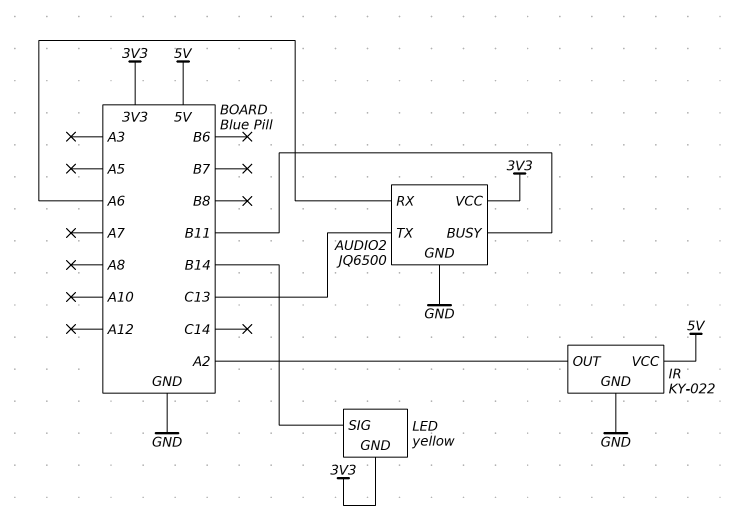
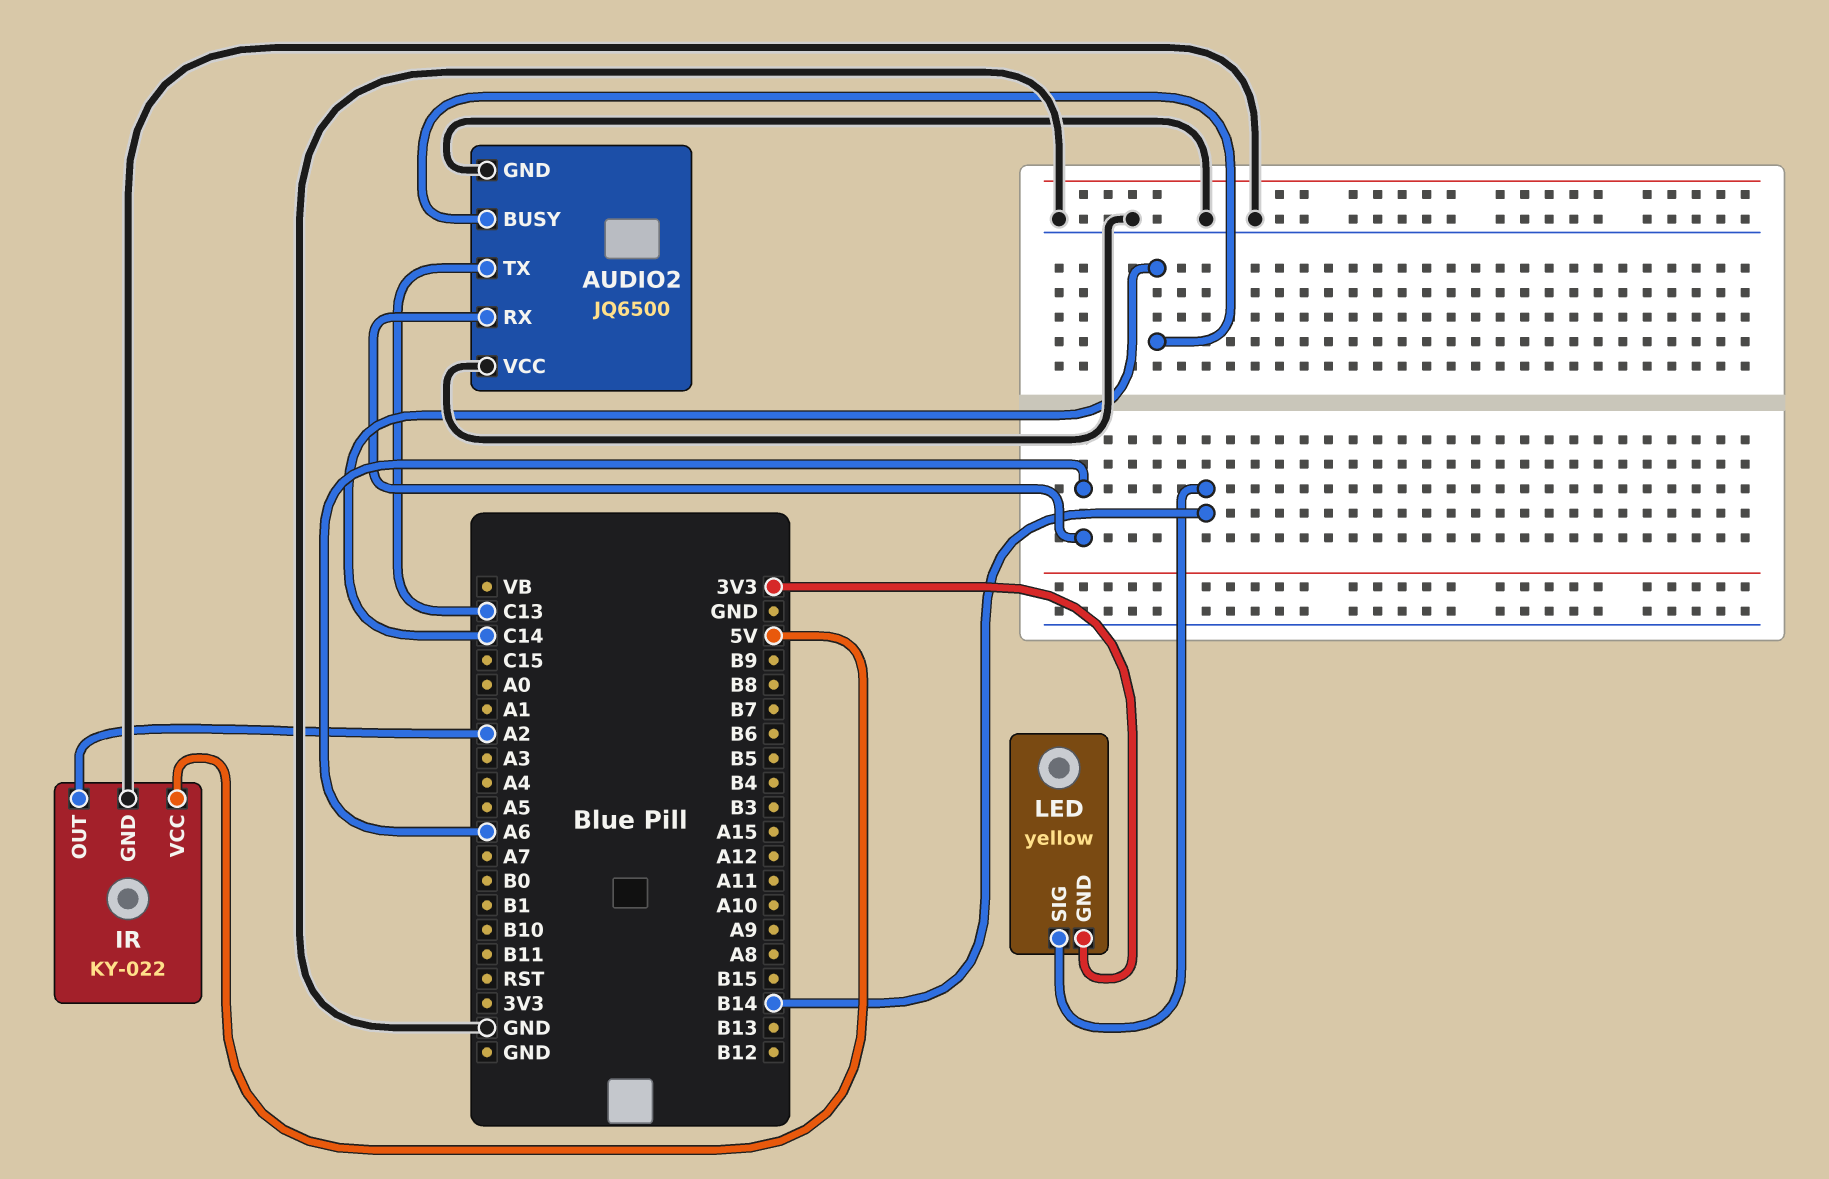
AUDIO2 pin BUSY: B11 -> C14
AUDIO2 pin VCC: 3V3 -> GND

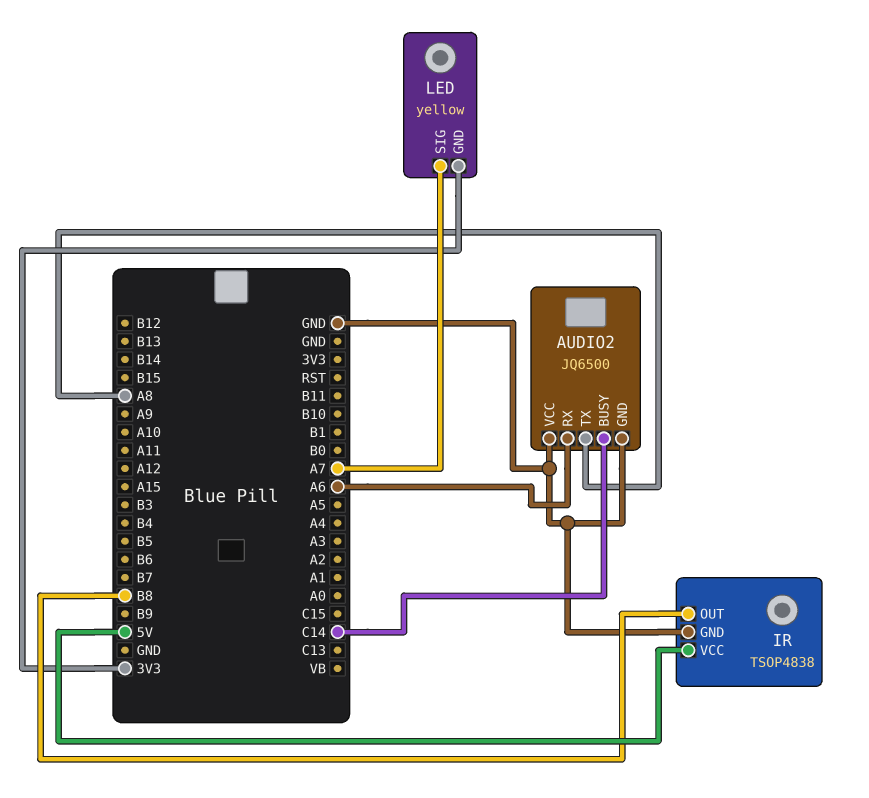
AUDIO2 pin TX: C13 -> A8
IR: KY-022 -> TSOP4838
IR pin OUT: A2 -> B8
LED pin SIG: B14 -> A7

